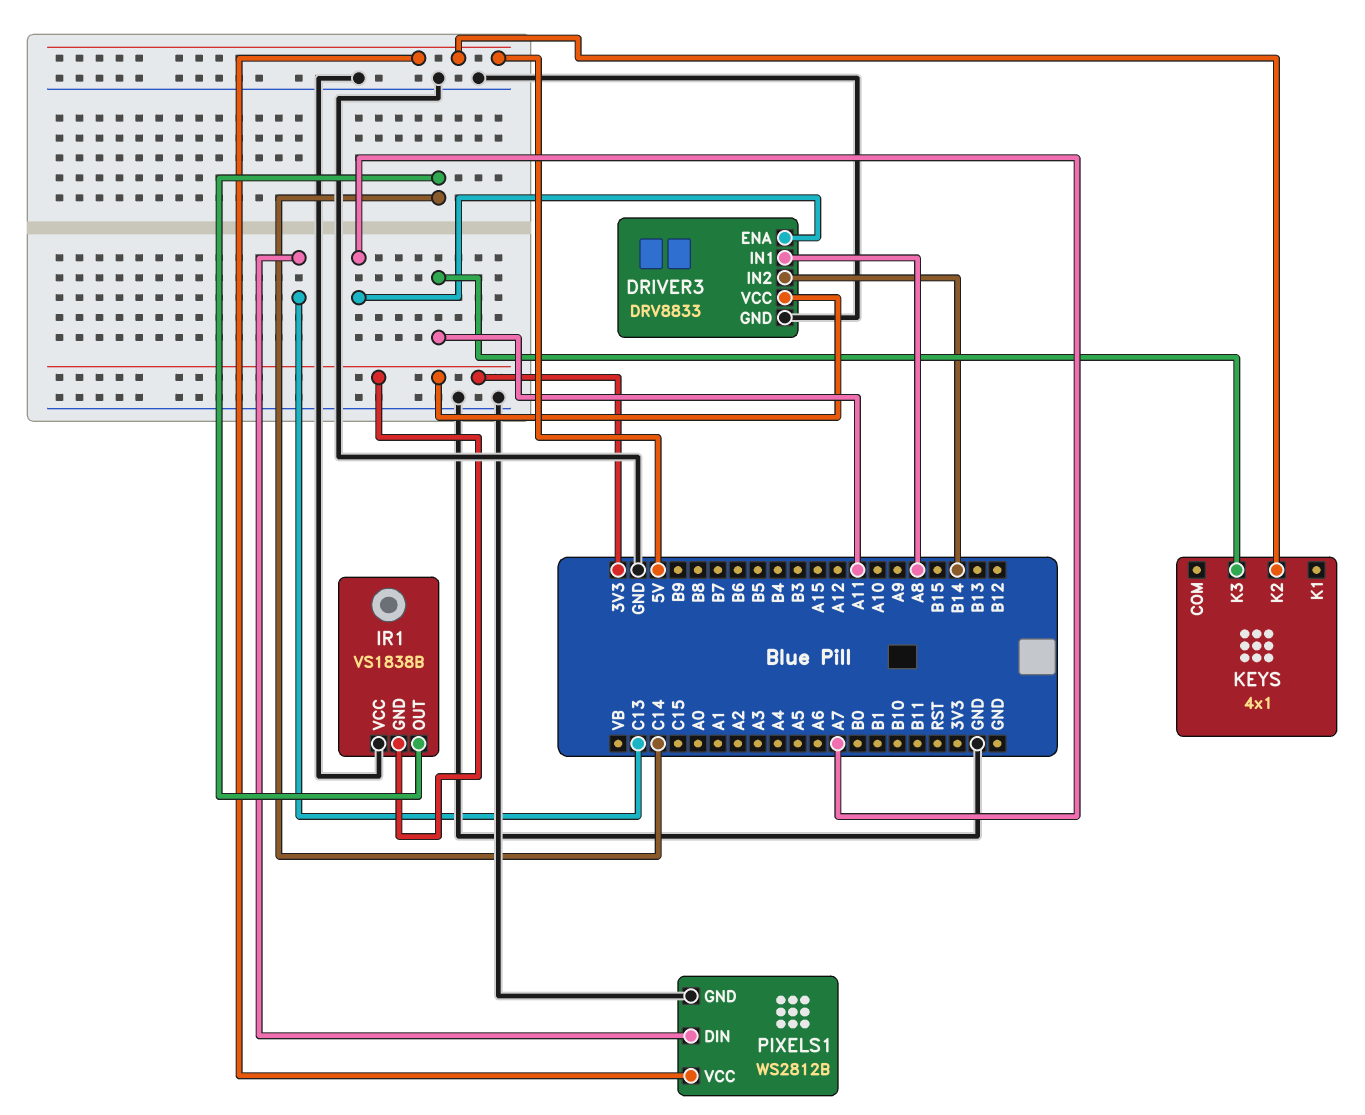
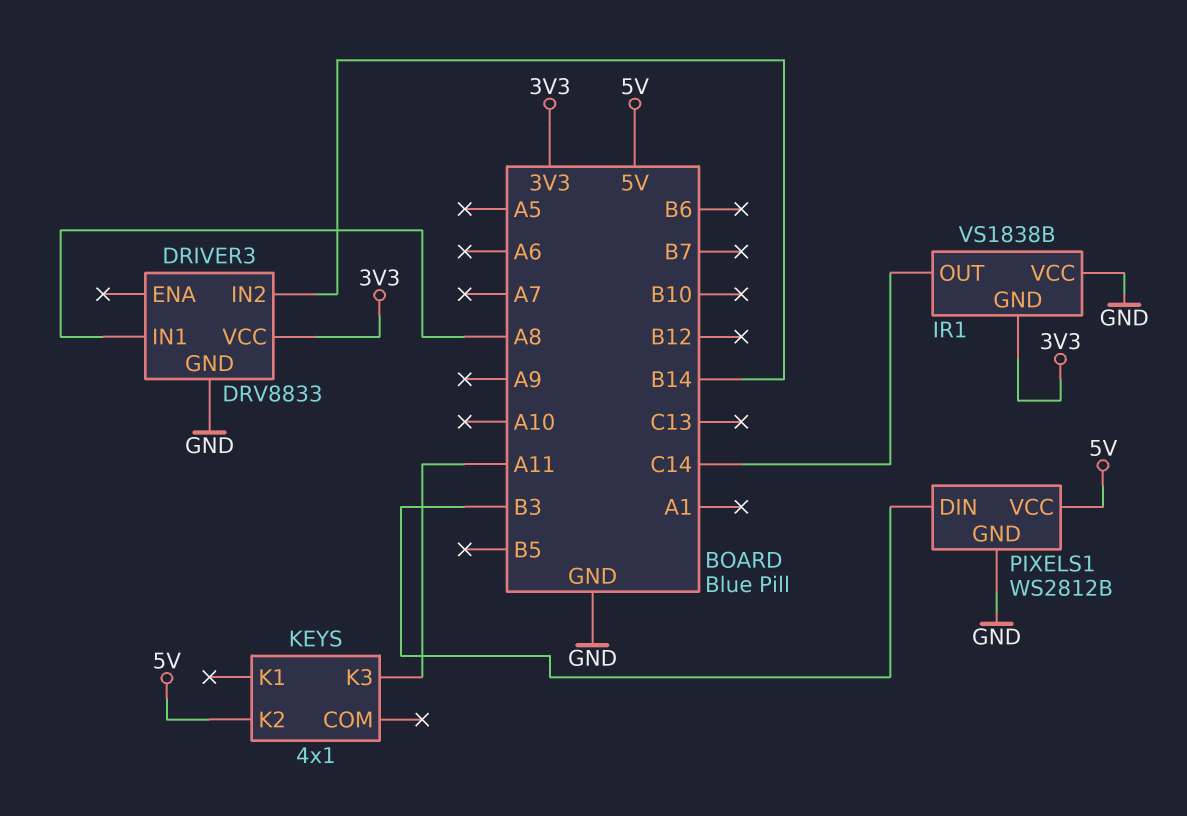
DRIVER3 pin ENA: A7 -> none
PIXELS1 pin DIN: C13 -> B3

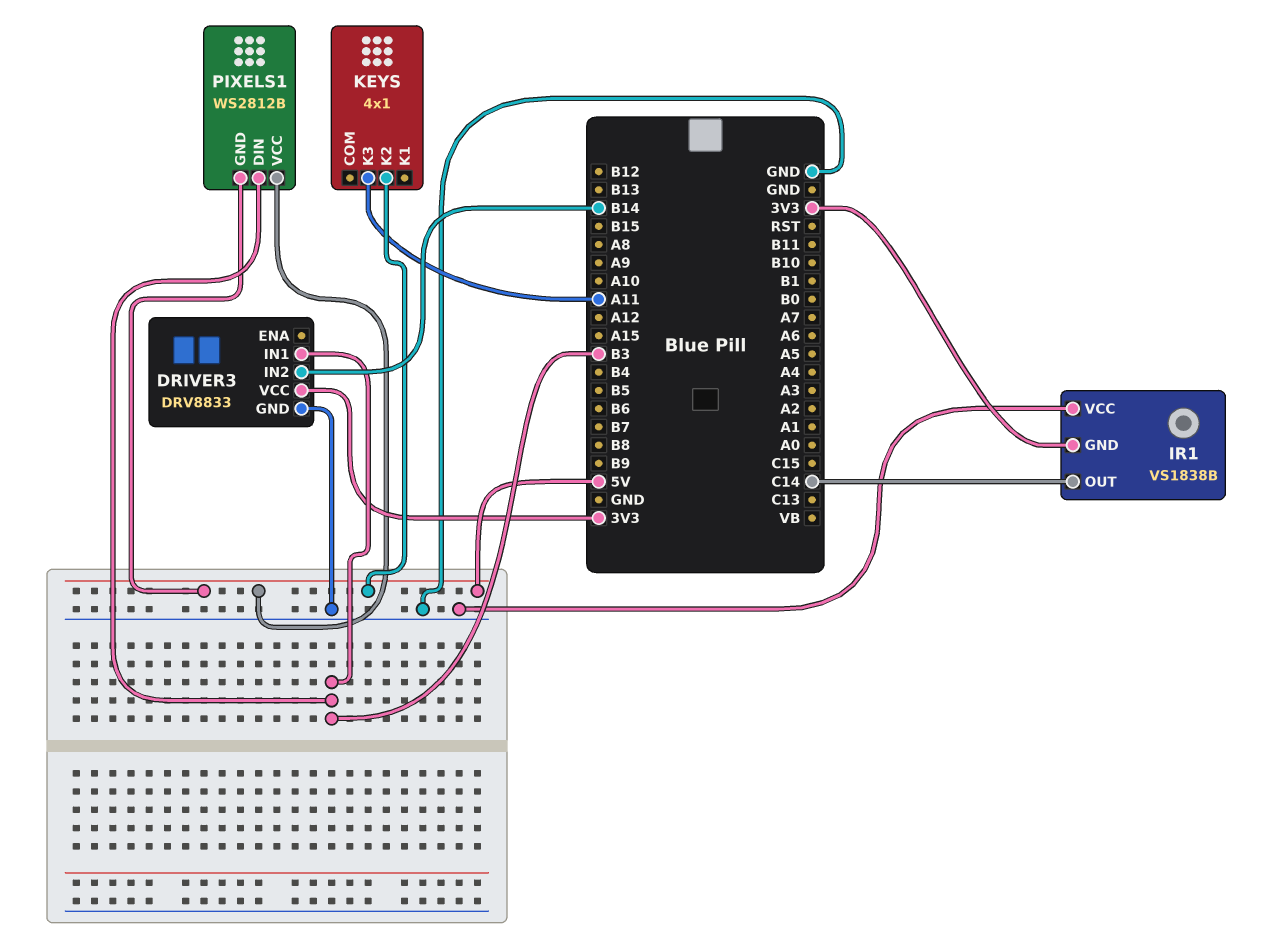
DRIVER3 pin IN1: A8 -> B3
PIXELS1 pin GND: GND -> 5V

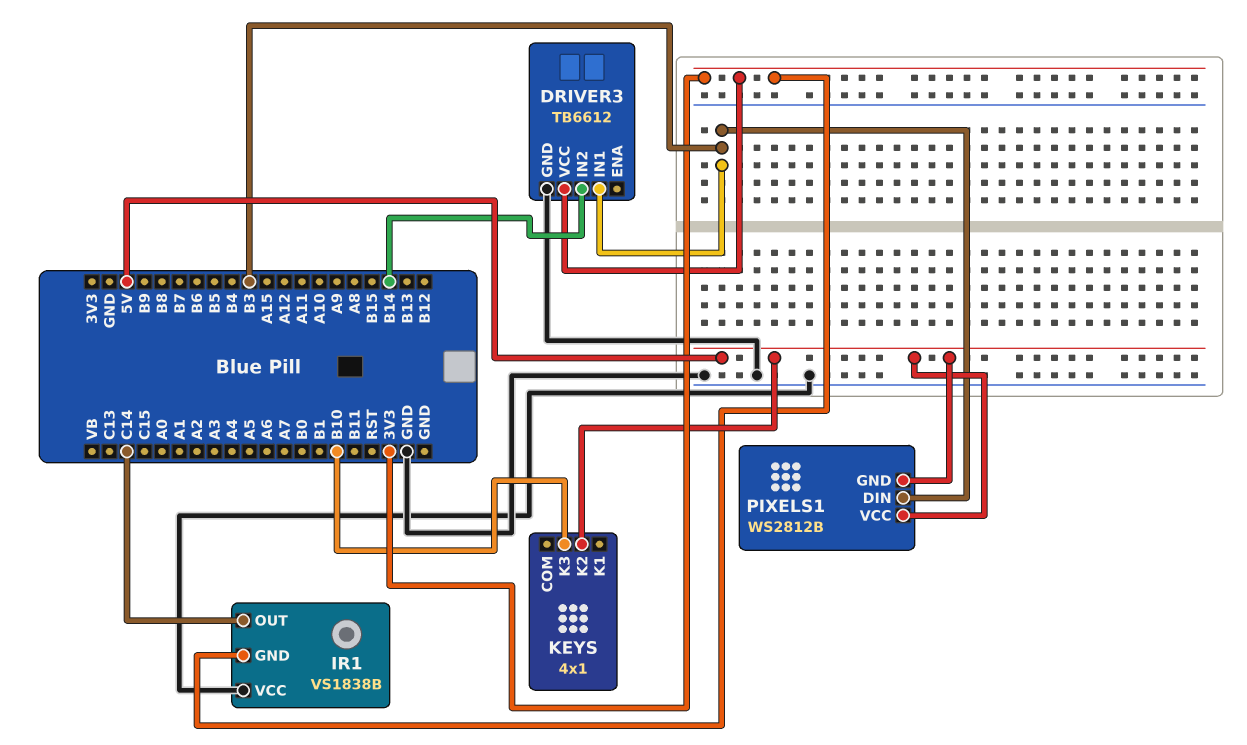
DRIVER3: DRV8833 -> TB6612
KEYS pin K3: A11 -> B10

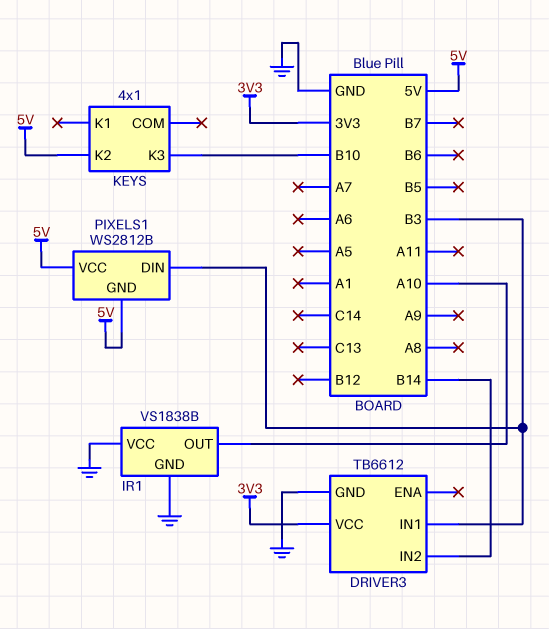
IR1 pin GND: 3V3 -> GND
IR1 pin OUT: C14 -> A10

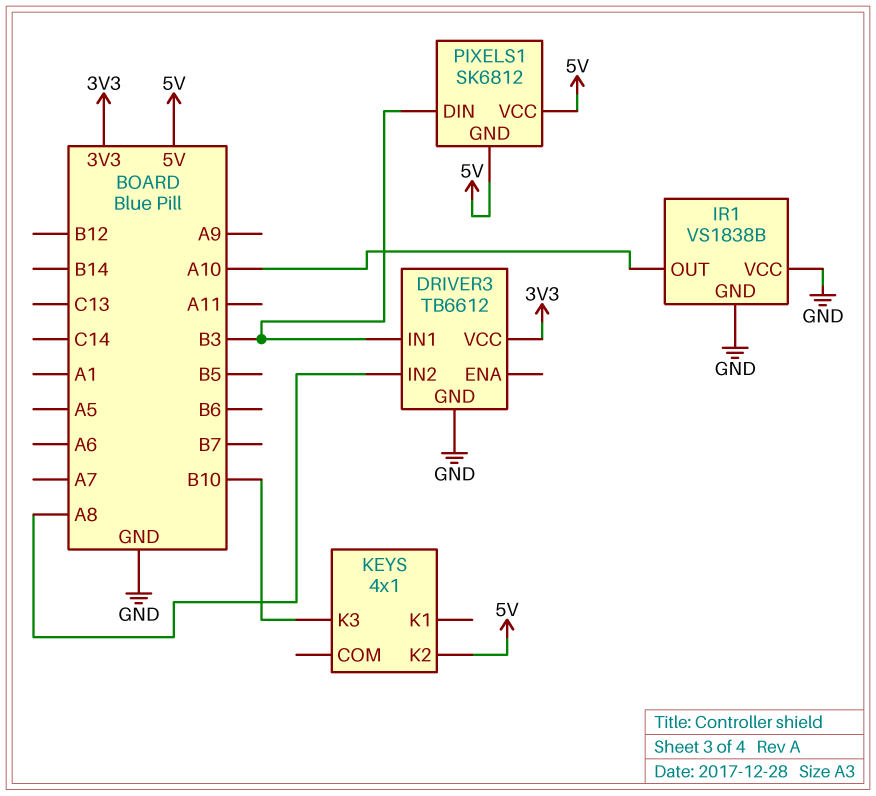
DRIVER3 pin IN2: B14 -> A8
PIXELS1: WS2812B -> SK6812

